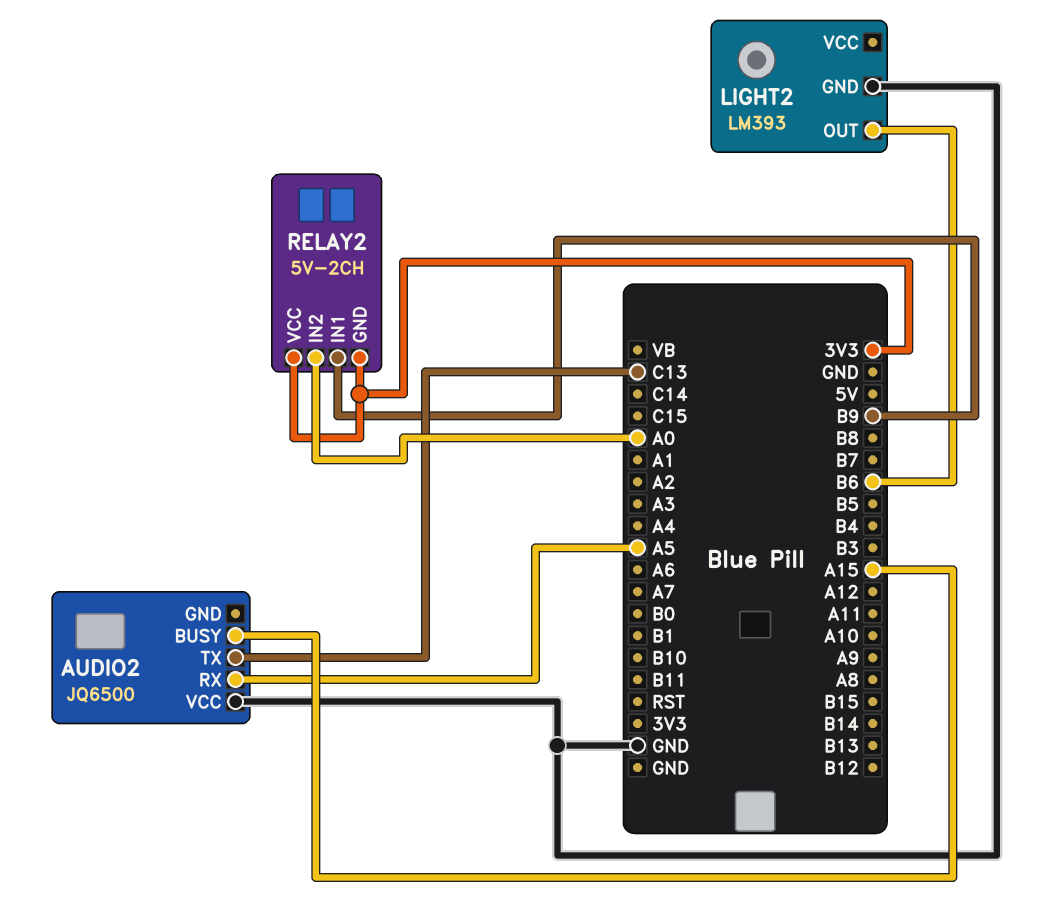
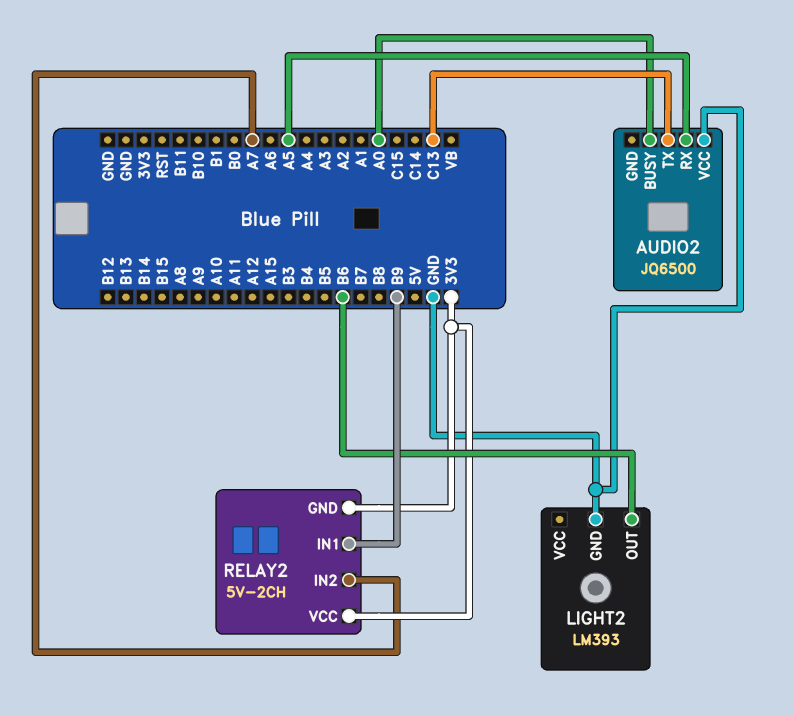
AUDIO2 pin BUSY: A15 -> A0
RELAY2 pin IN2: A0 -> A7

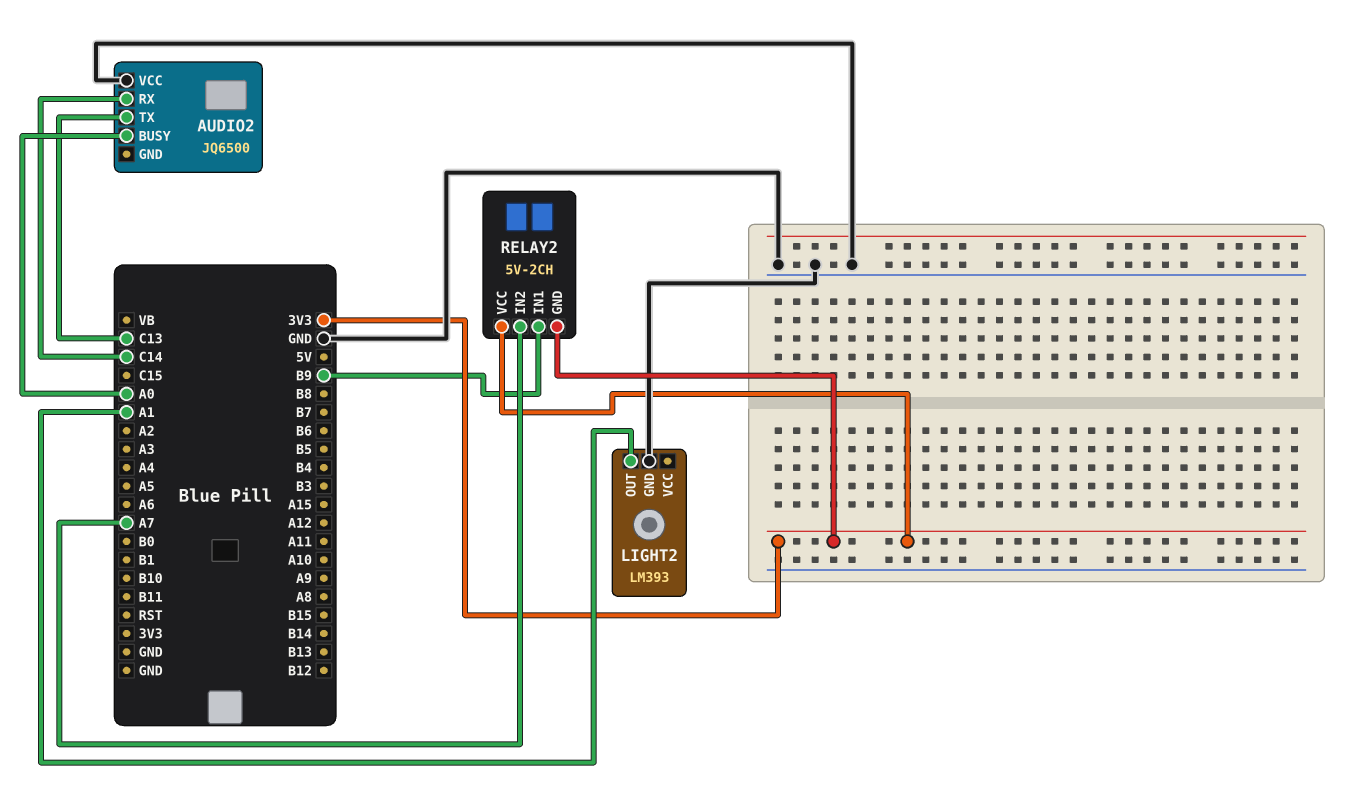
AUDIO2 pin RX: A5 -> C14
LIGHT2 pin OUT: B6 -> A1

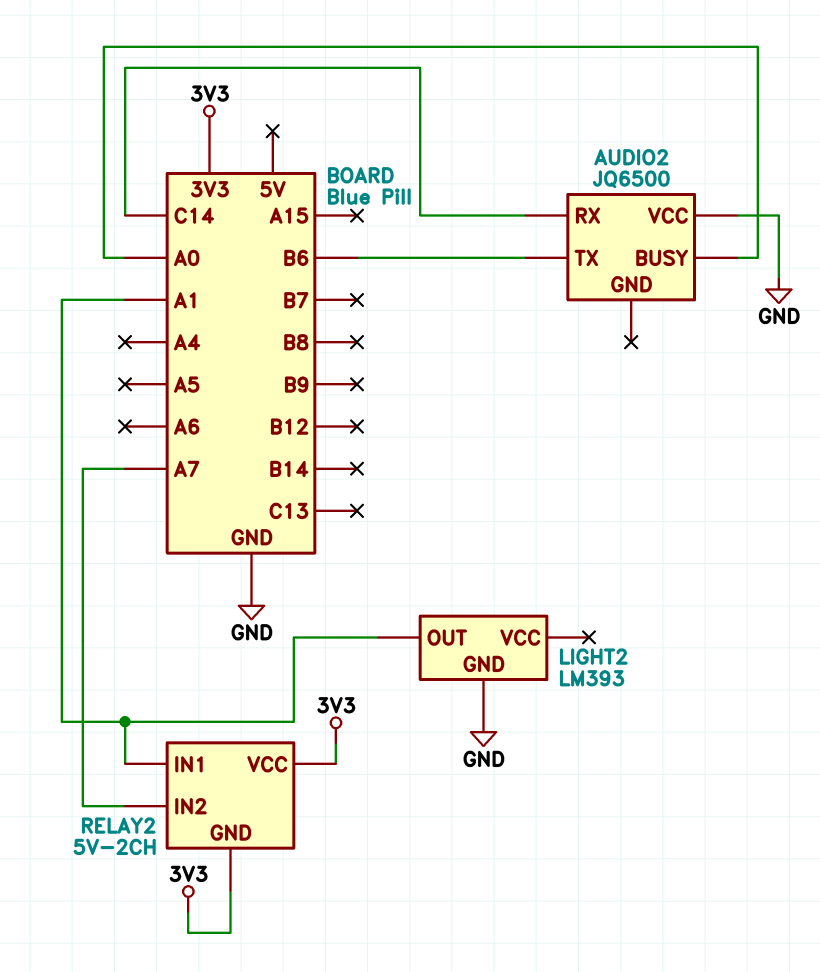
AUDIO2 pin TX: C13 -> B6
RELAY2 pin IN1: B9 -> A1

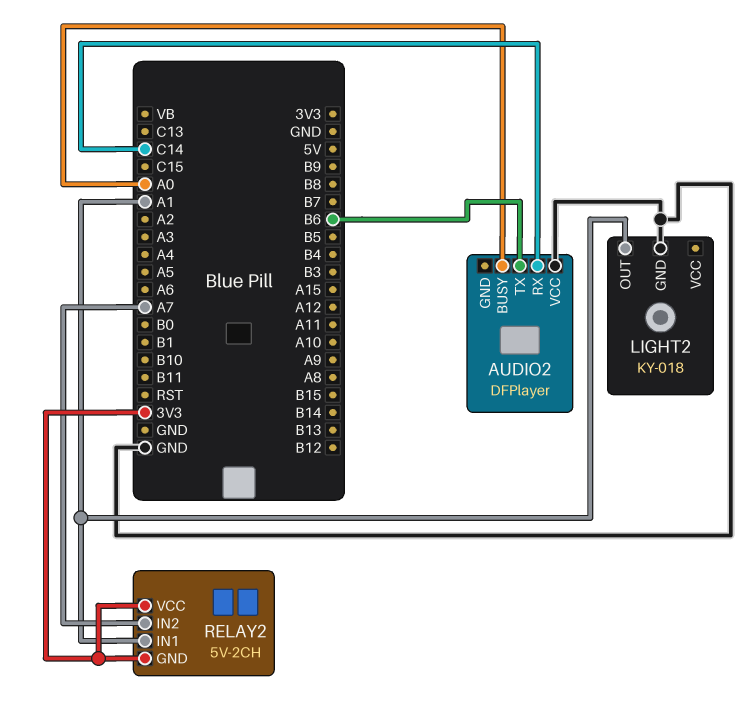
AUDIO2: JQ6500 -> DFPlayer
LIGHT2: LM393 -> KY-018

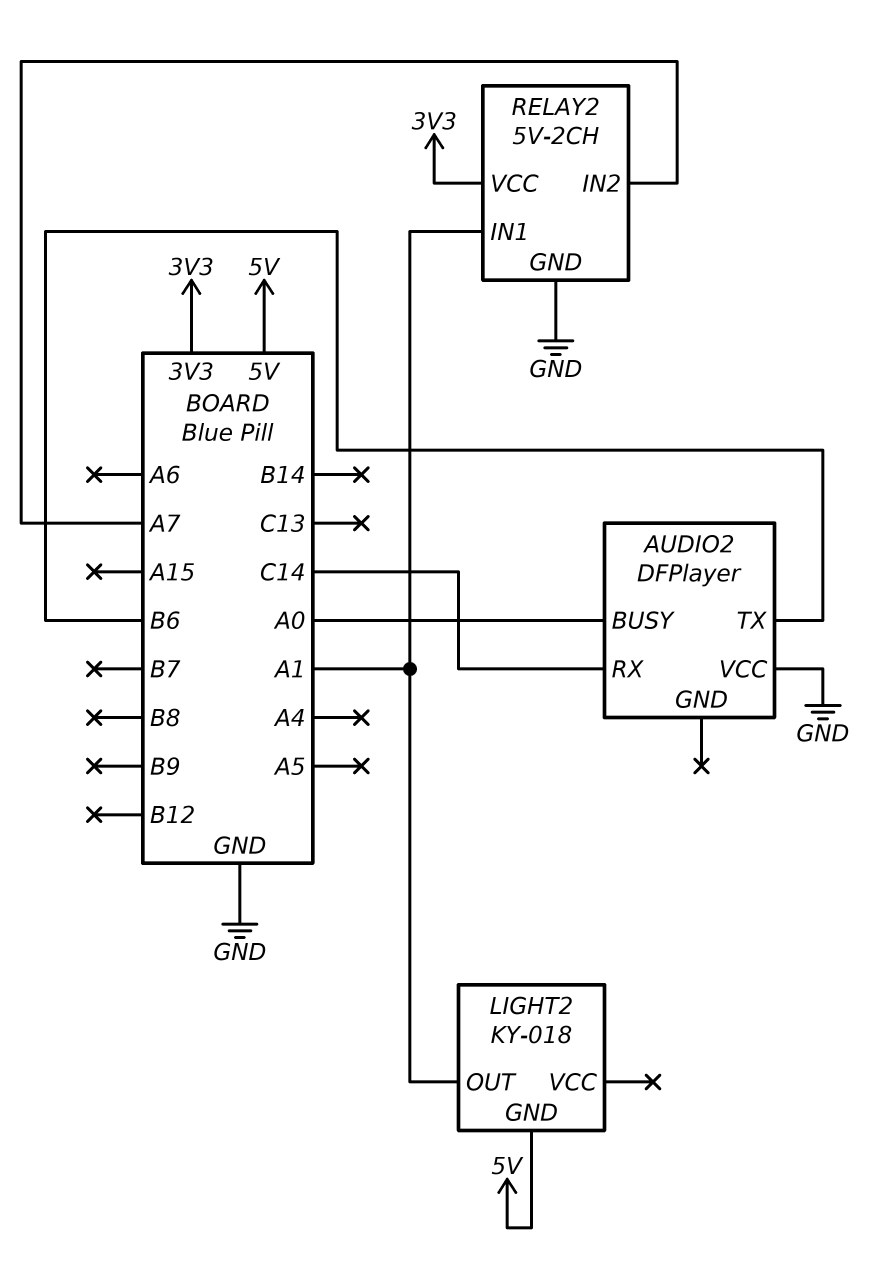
LIGHT2 pin GND: GND -> 5V
RELAY2 pin GND: 3V3 -> GND

